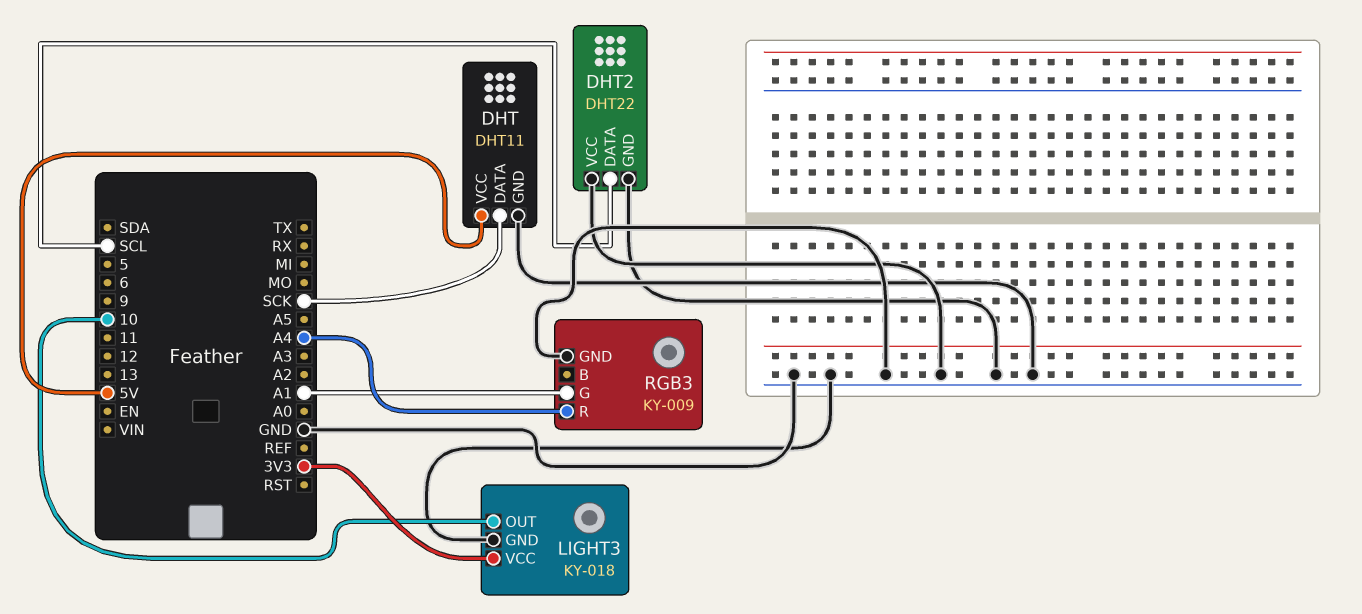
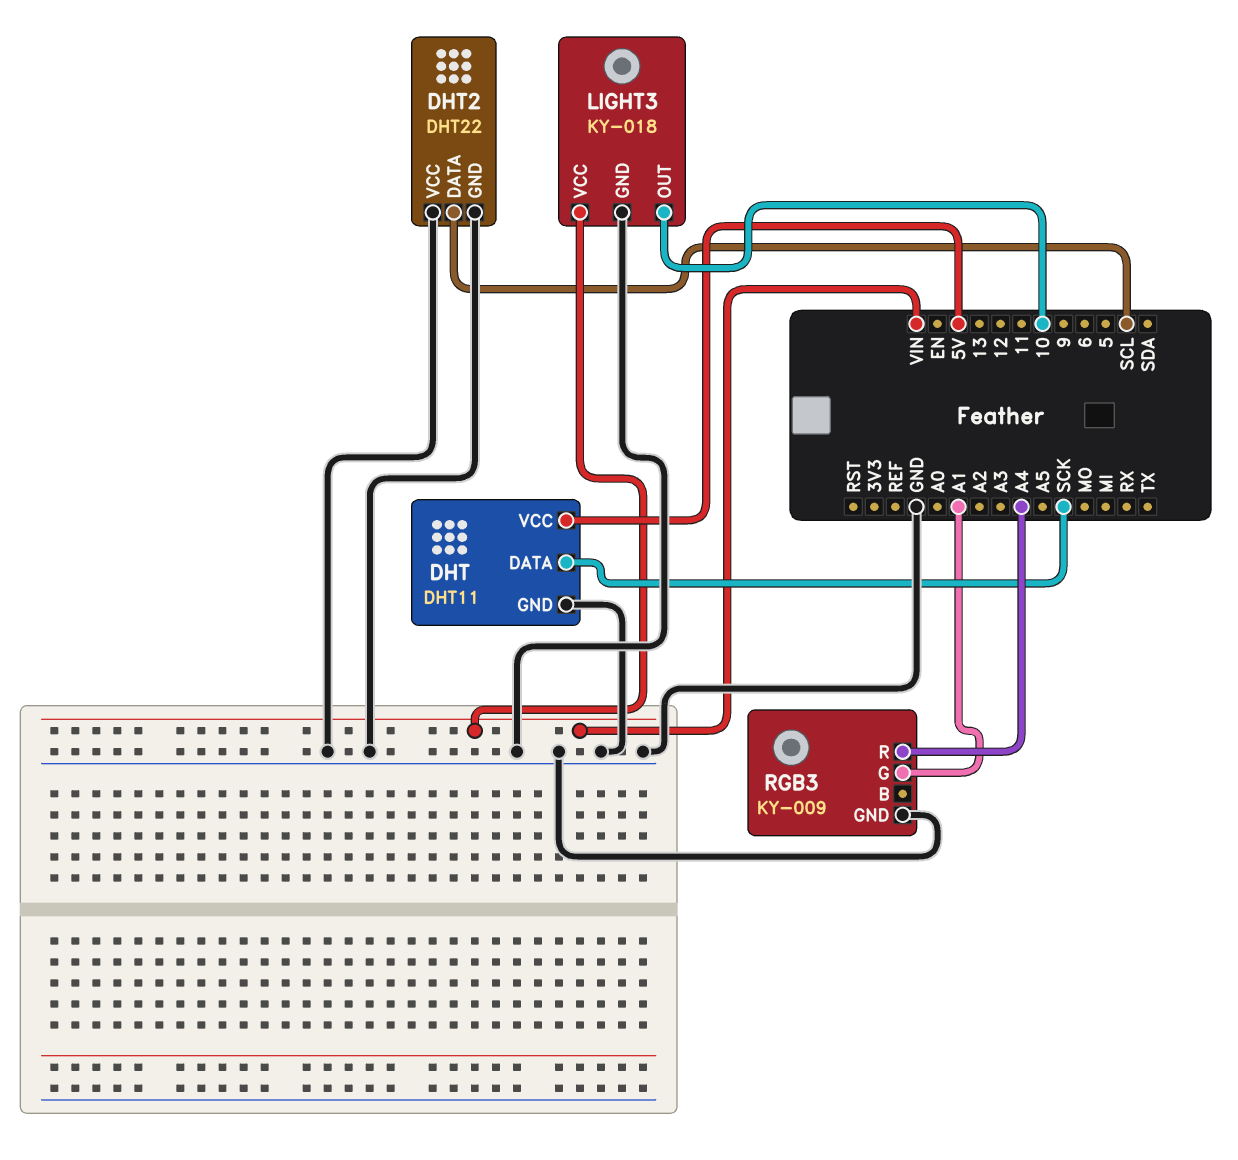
LIGHT3 pin VCC: 3V3 -> VIN

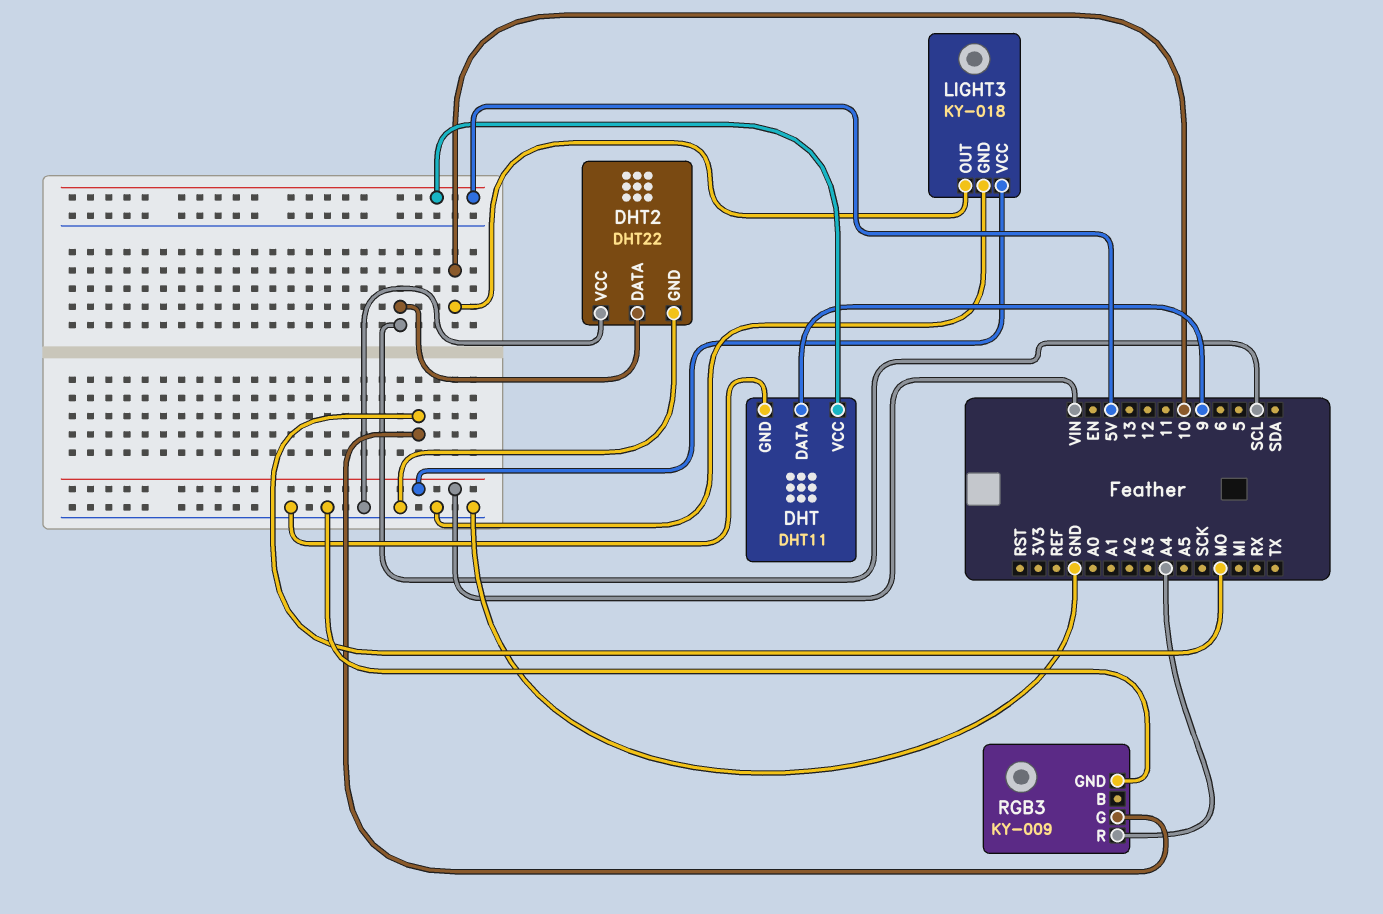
DHT pin DATA: SCK -> 9
RGB3 pin G: A1 -> MO

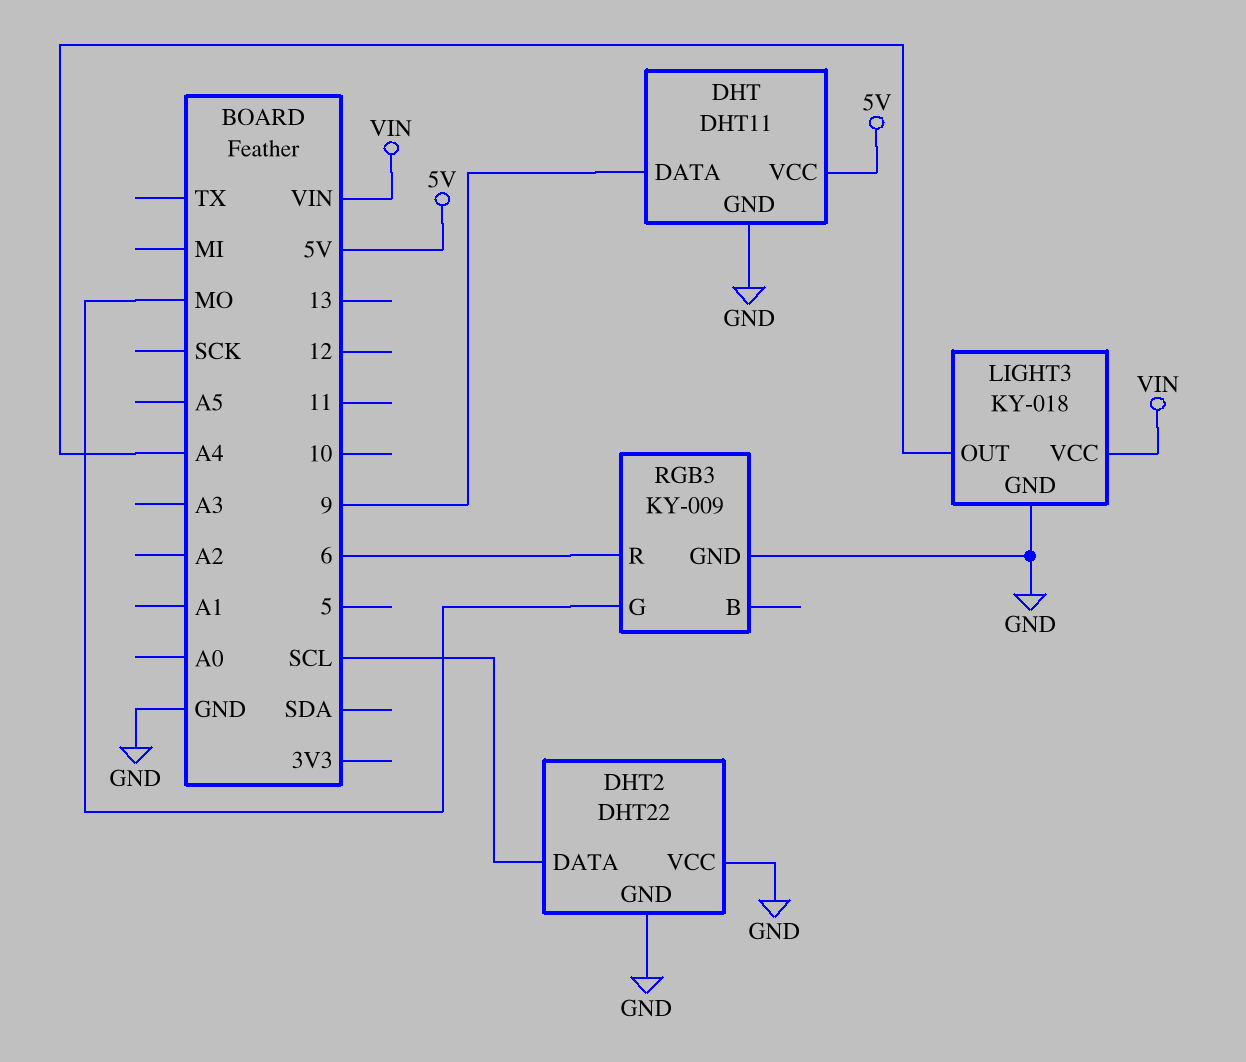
LIGHT3 pin OUT: 10 -> A4
RGB3 pin R: A4 -> 6

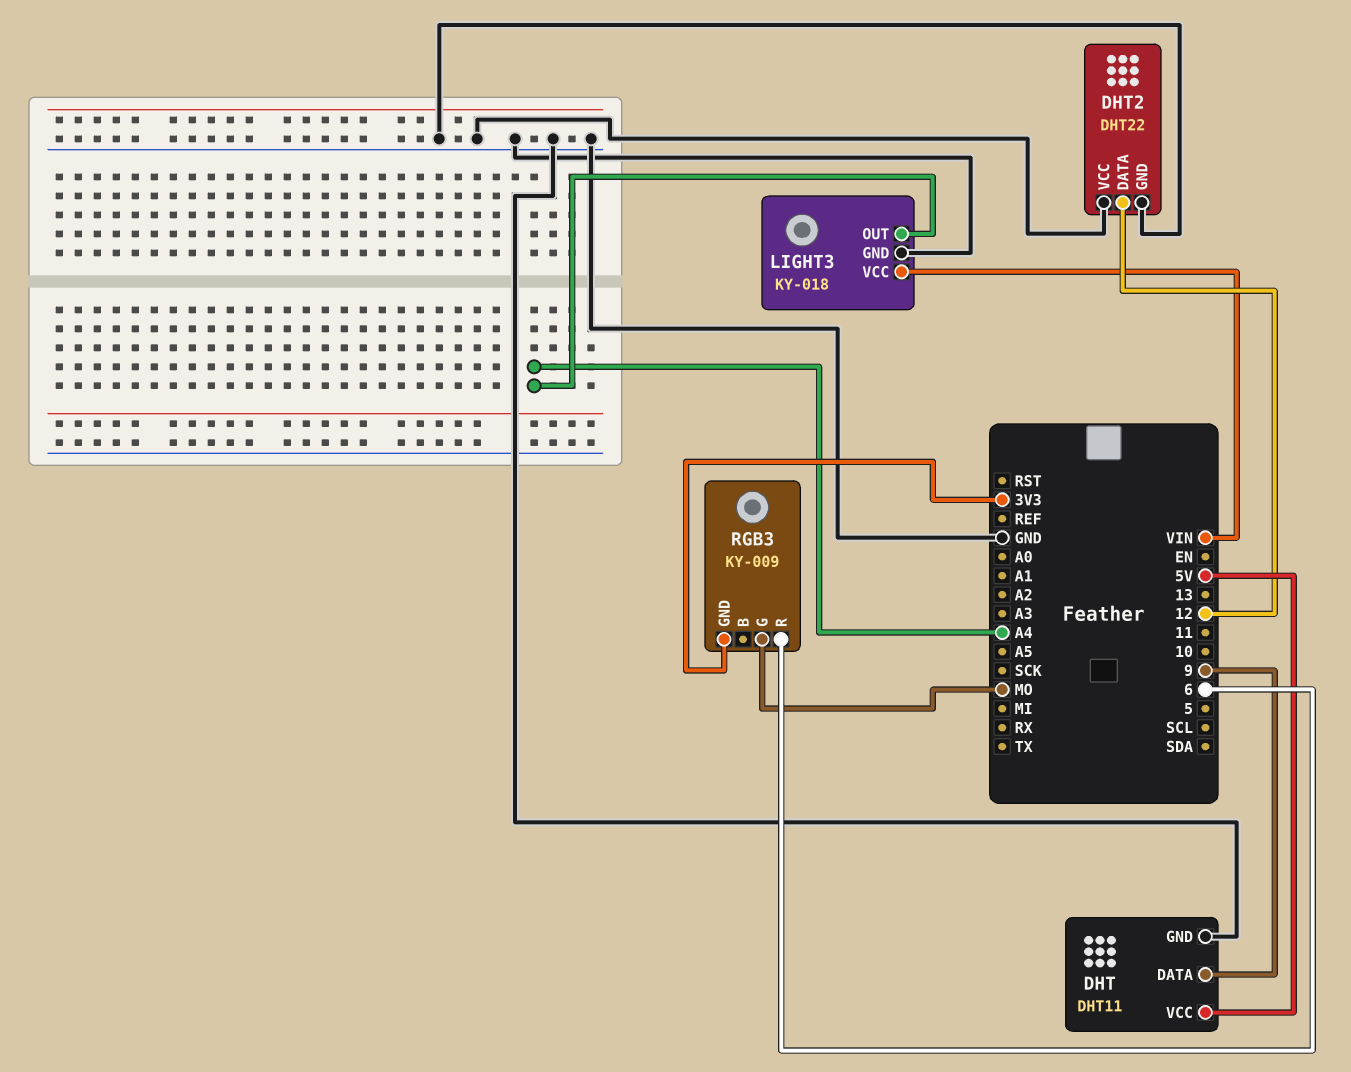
DHT2 pin DATA: SCL -> 12
RGB3 pin GND: GND -> 3V3

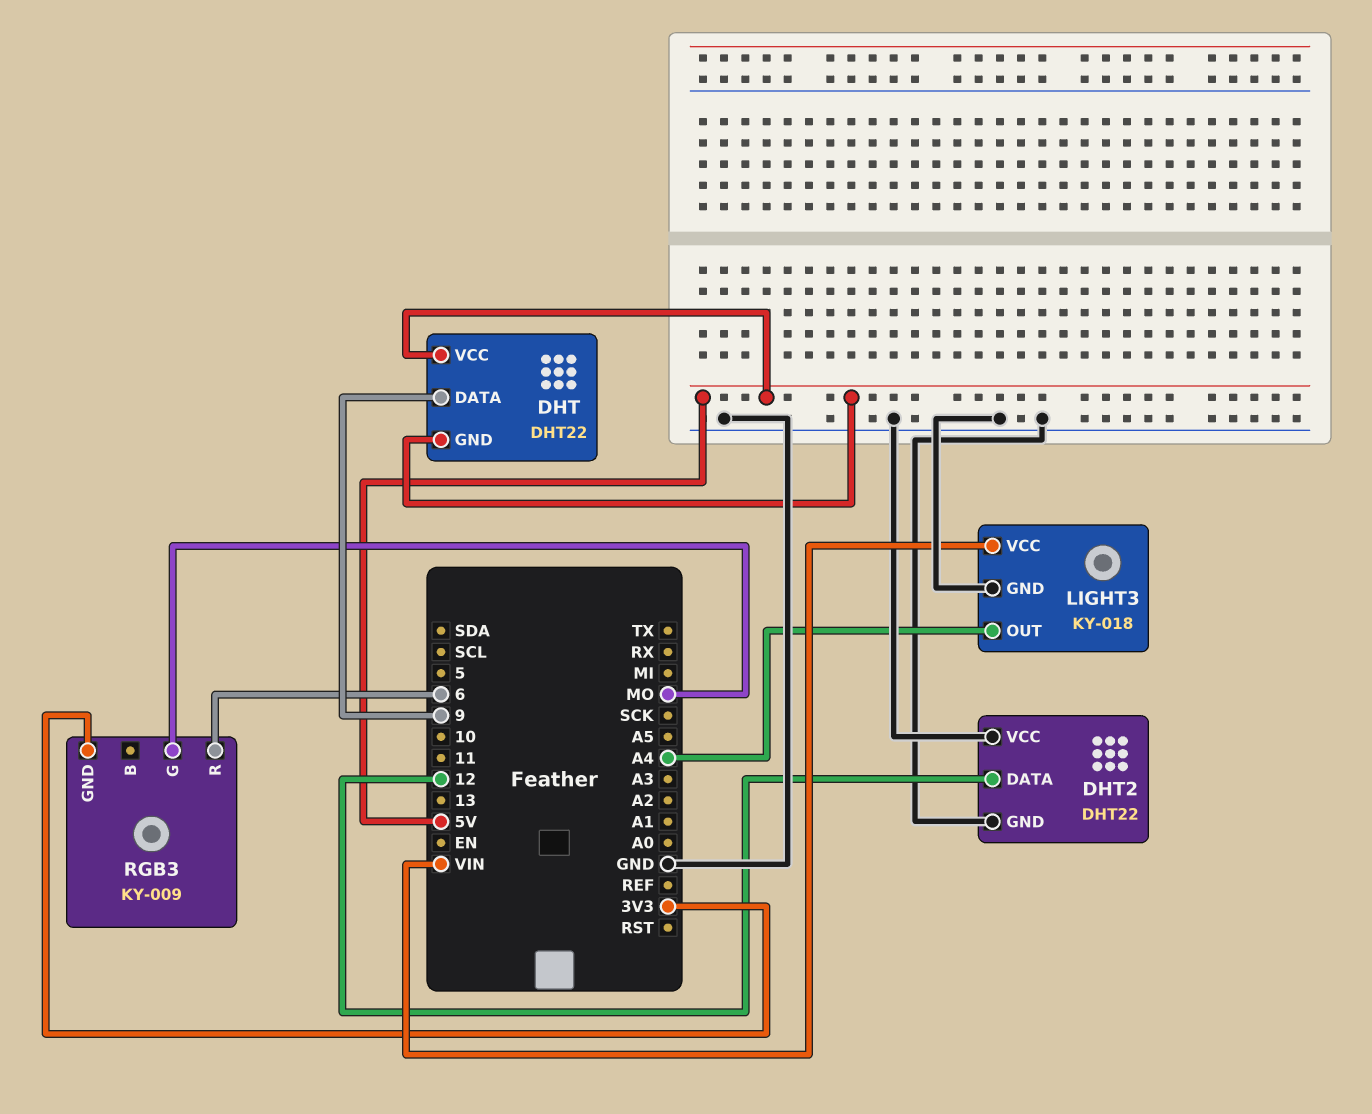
DHT: DHT11 -> DHT22
DHT pin GND: GND -> 5V

